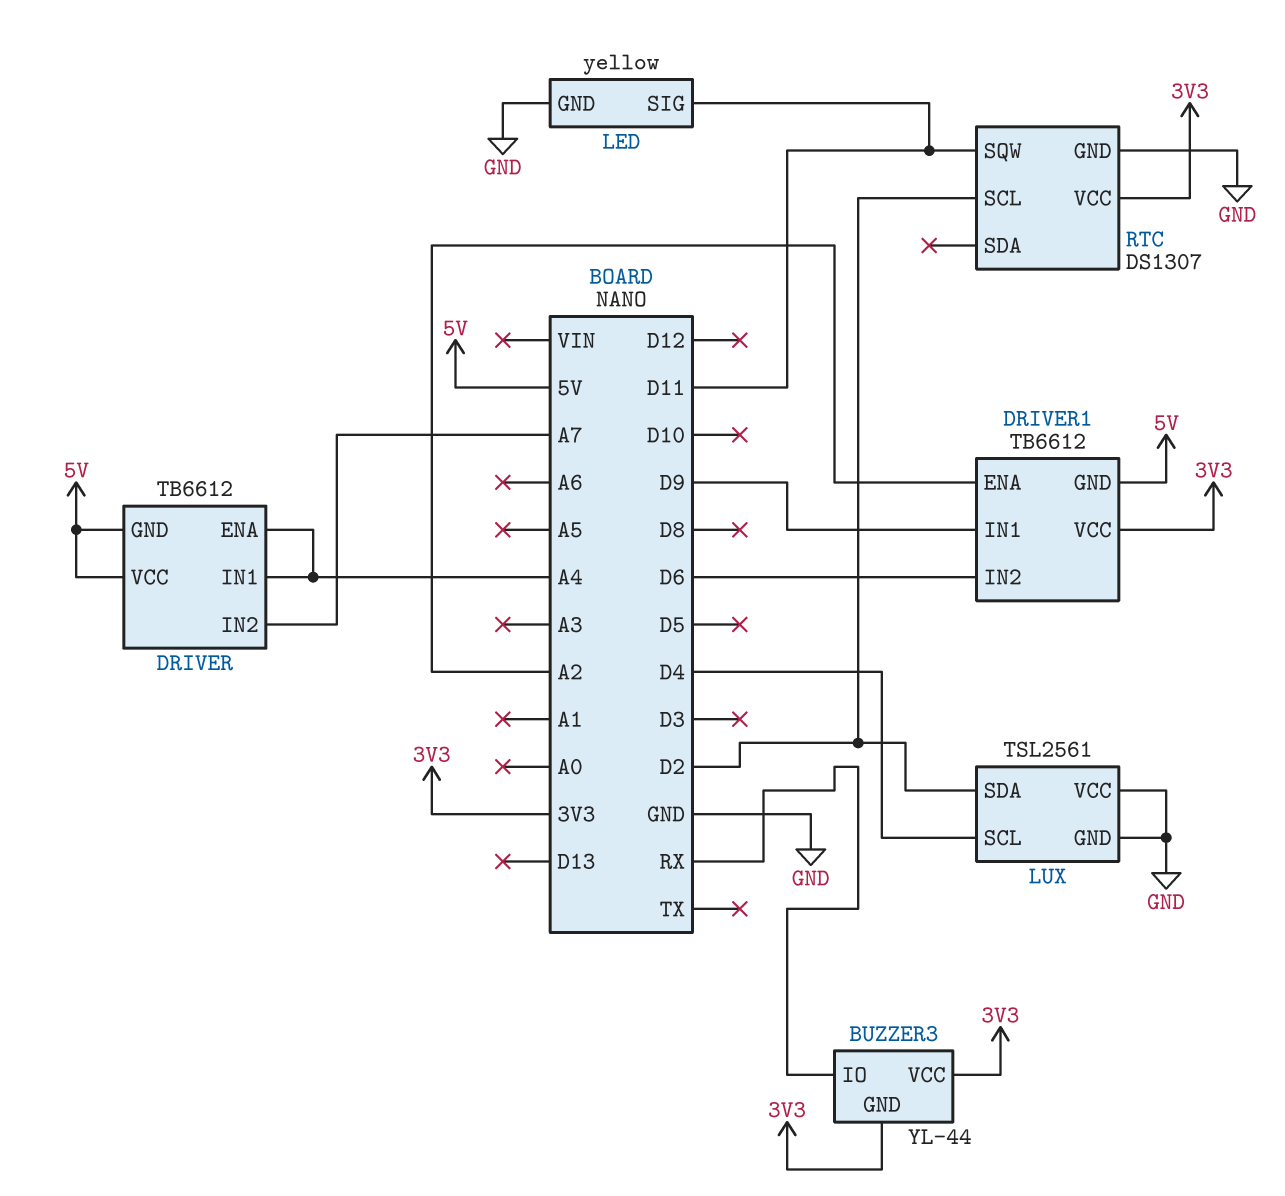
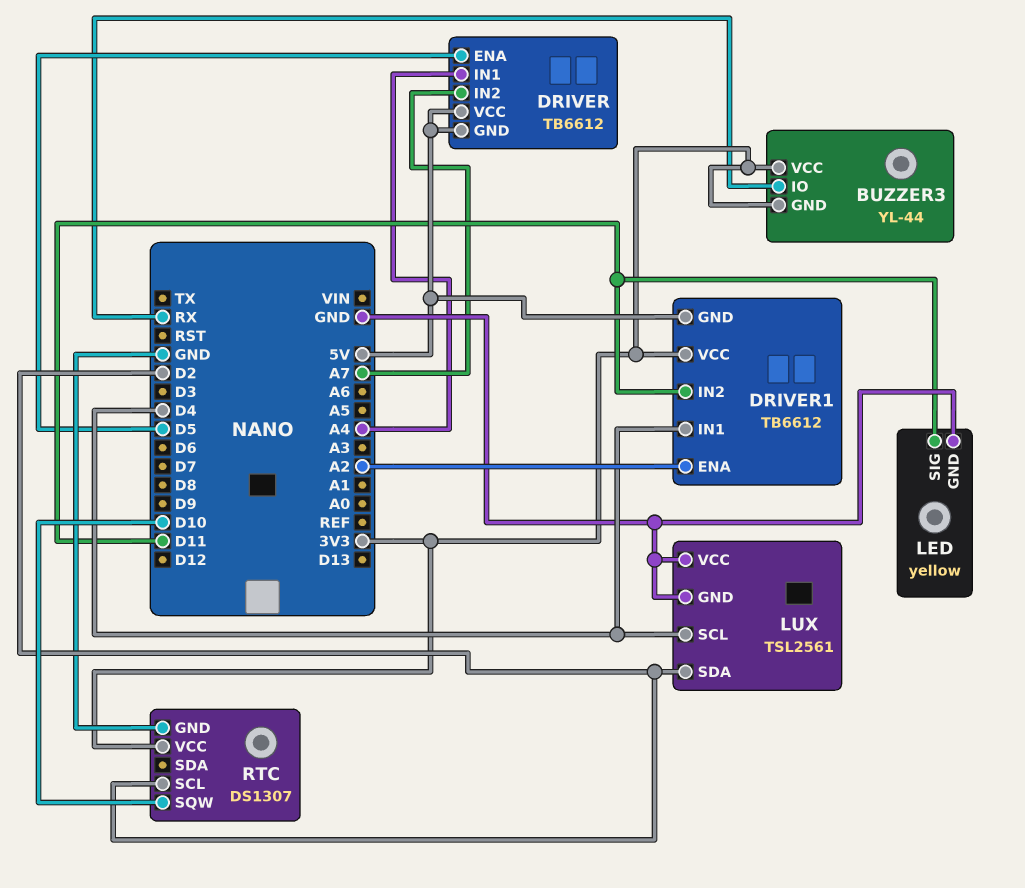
DRIVER pin ENA: A4 -> D5
DRIVER1 pin IN1: D9 -> D4
DRIVER1 pin IN2: D6 -> D11
RTC pin SQW: D11 -> D10

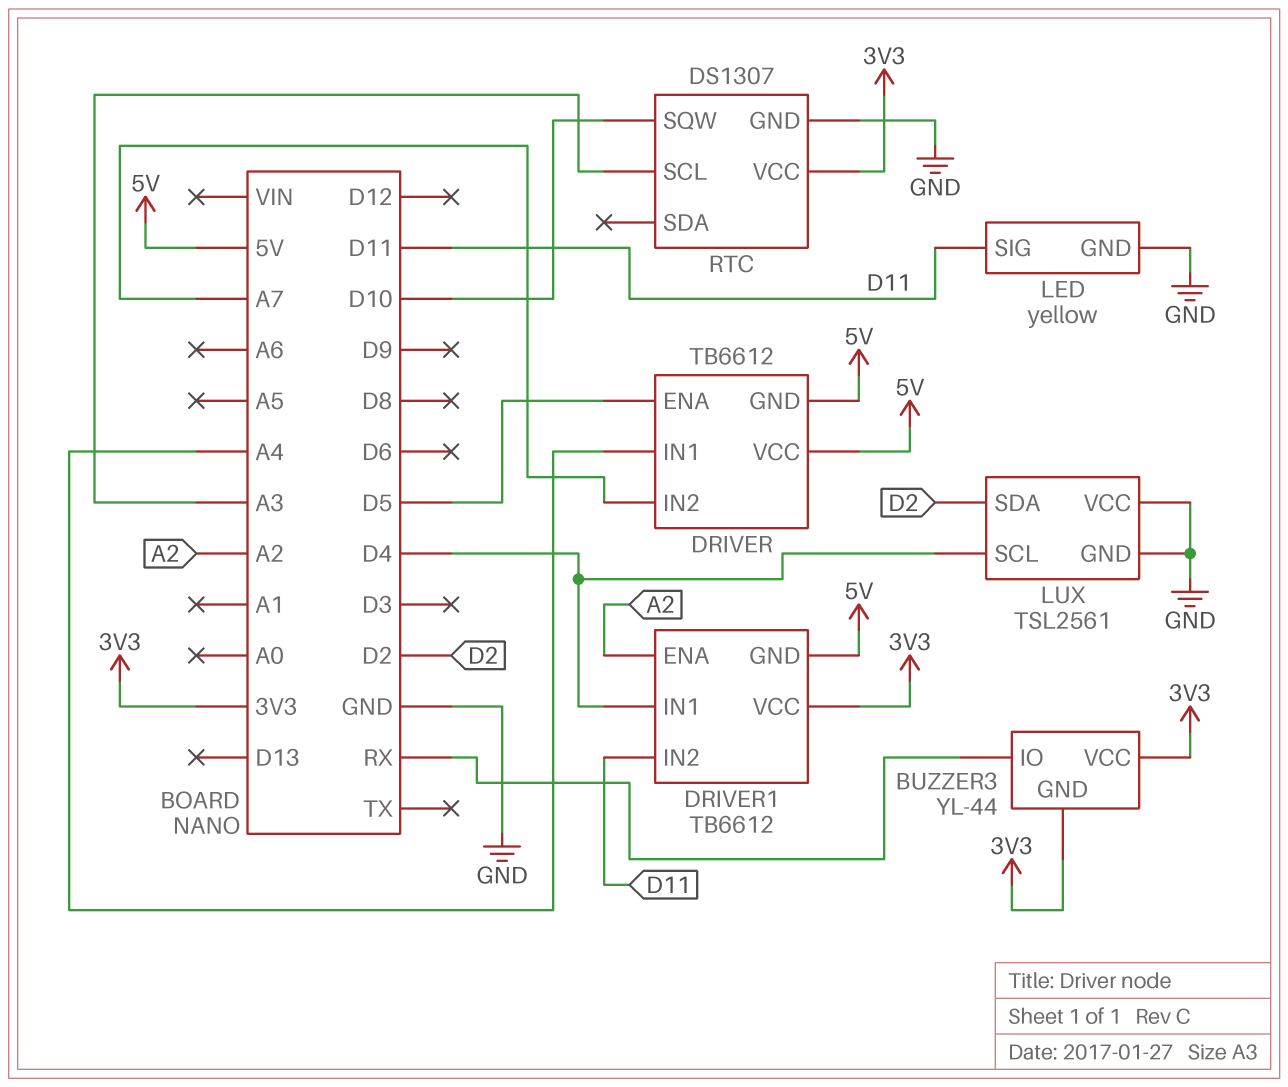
RTC pin SCL: D2 -> A3

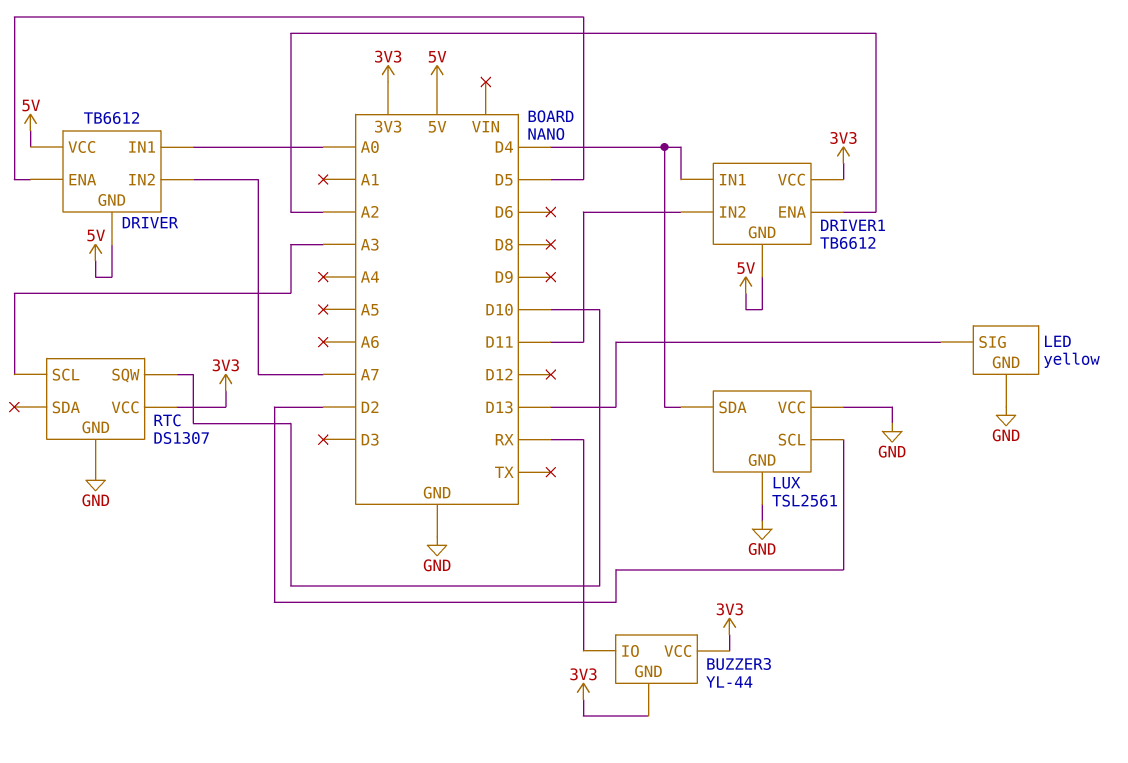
DRIVER pin IN1: A4 -> A0
LED pin SIG: D11 -> D13
LUX pin SCL: D4 -> D2
LUX pin SDA: D2 -> D4

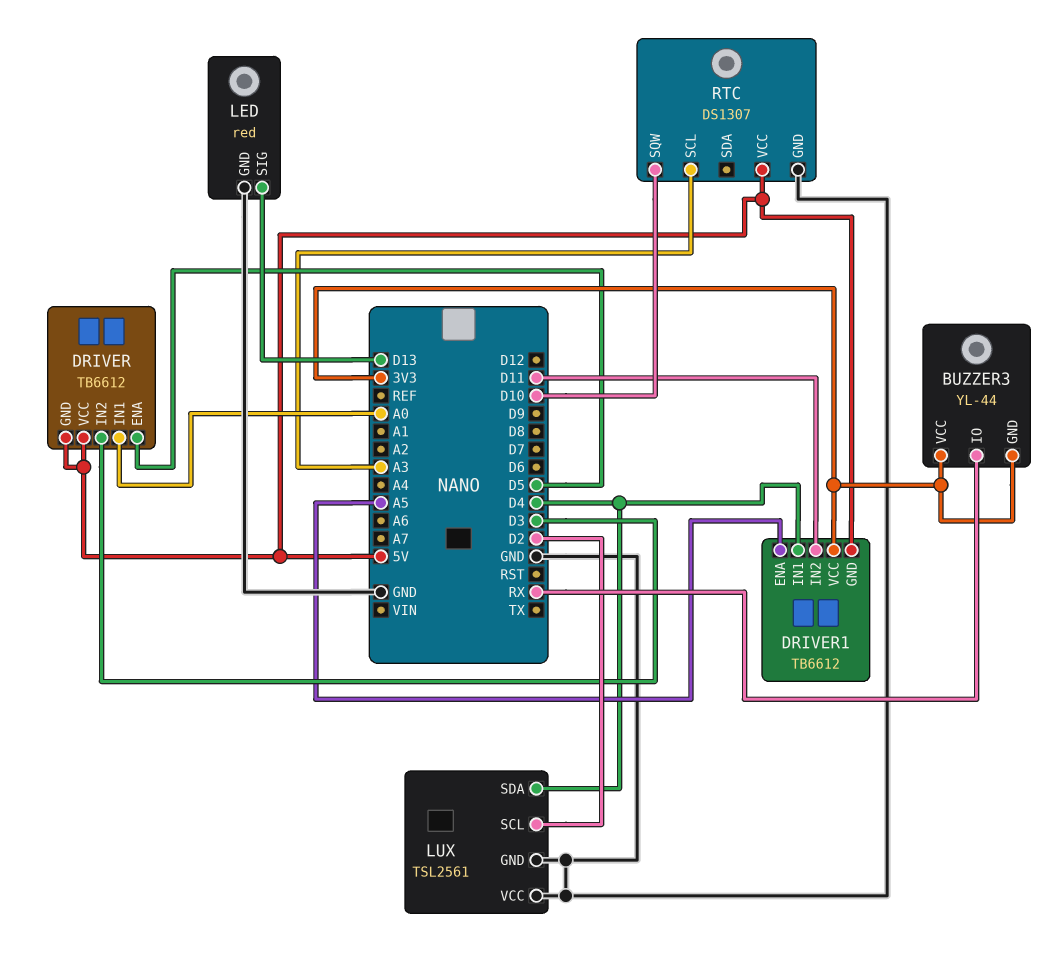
DRIVER pin IN2: A7 -> D3
DRIVER1 pin ENA: A2 -> A5
LED: yellow -> red
RTC pin VCC: 3V3 -> 5V

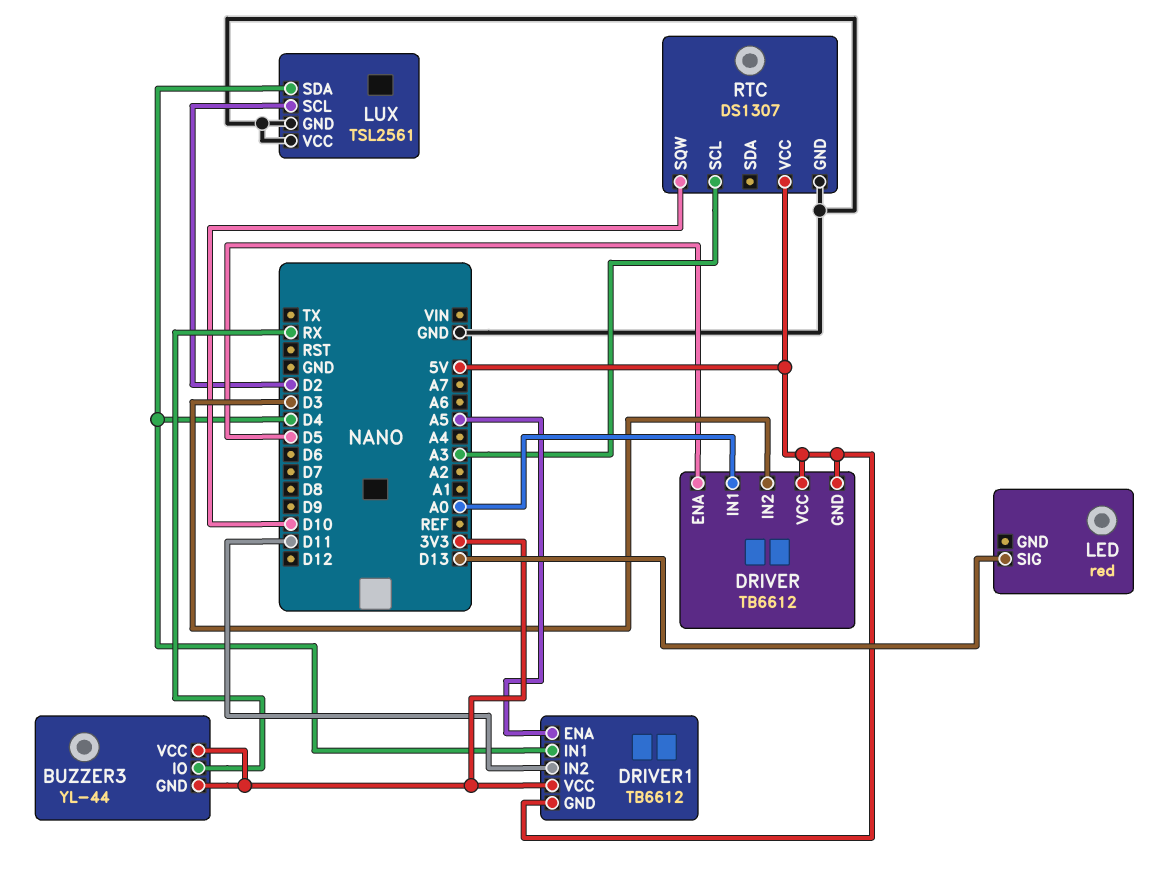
LED pin GND: GND -> none

